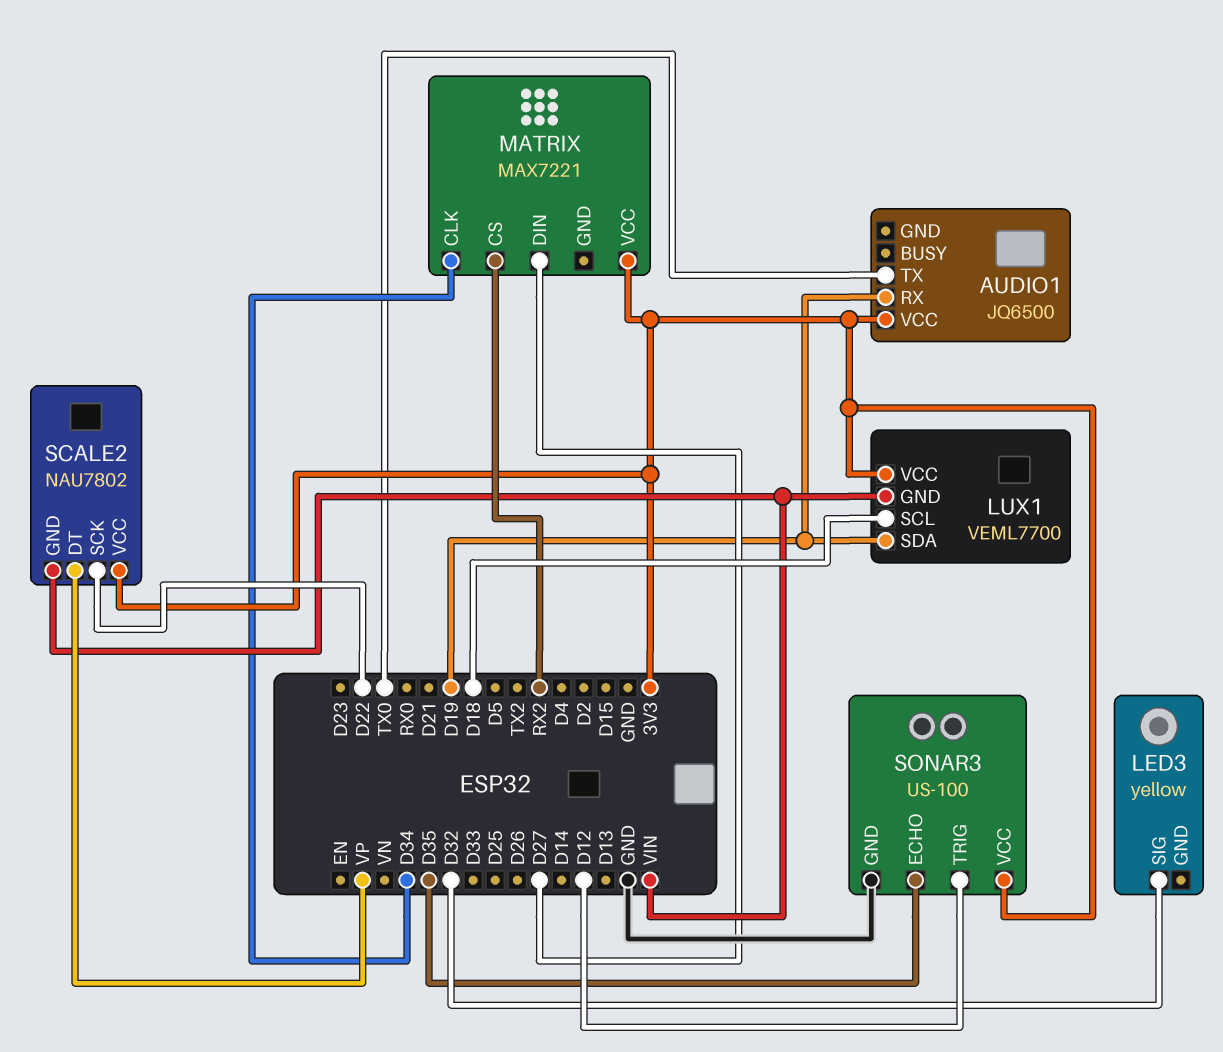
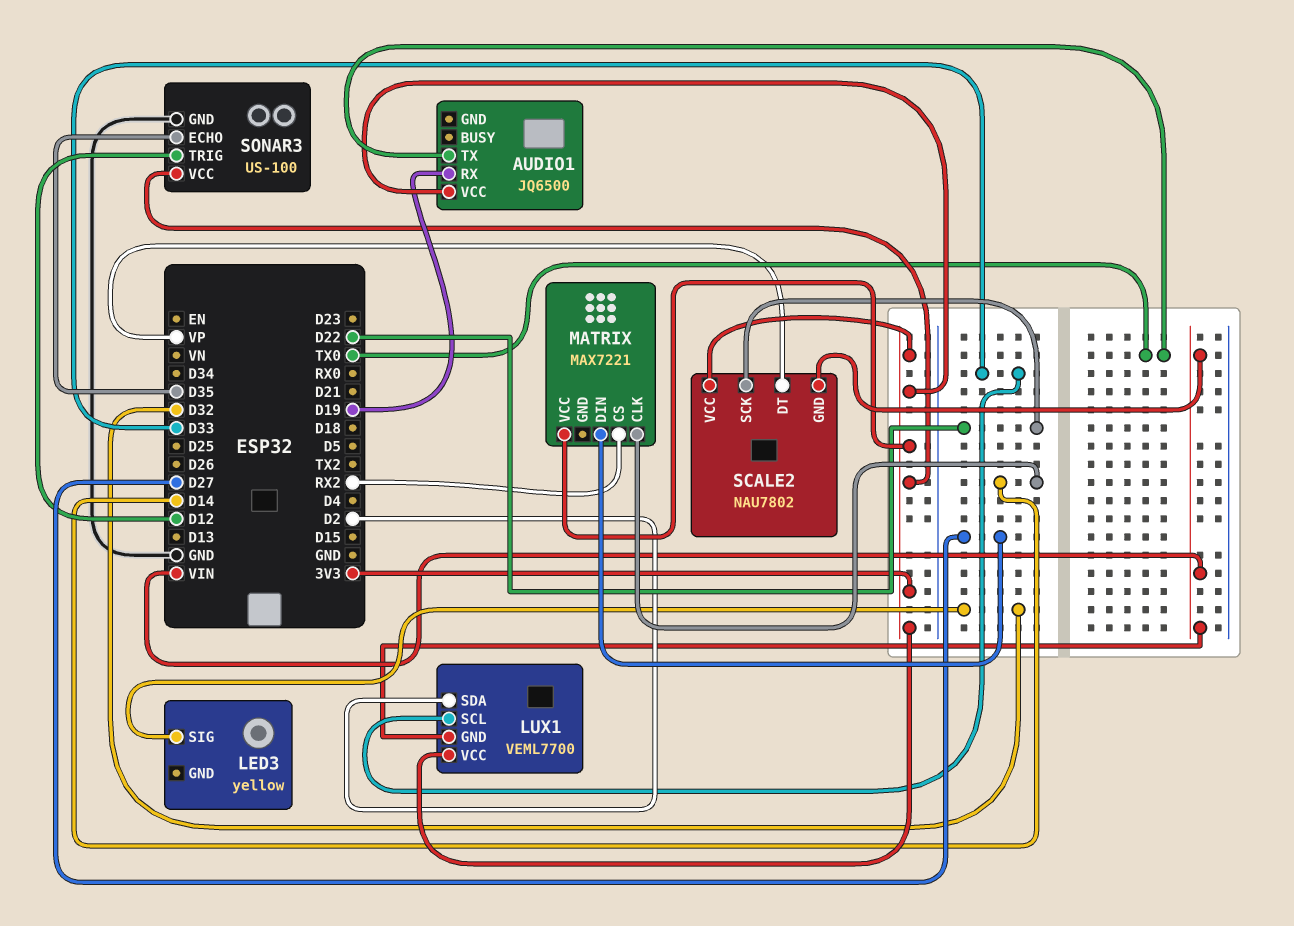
LUX1 pin SCL: D18 -> D33
LUX1 pin SDA: D19 -> D2
MATRIX pin CLK: D34 -> D14

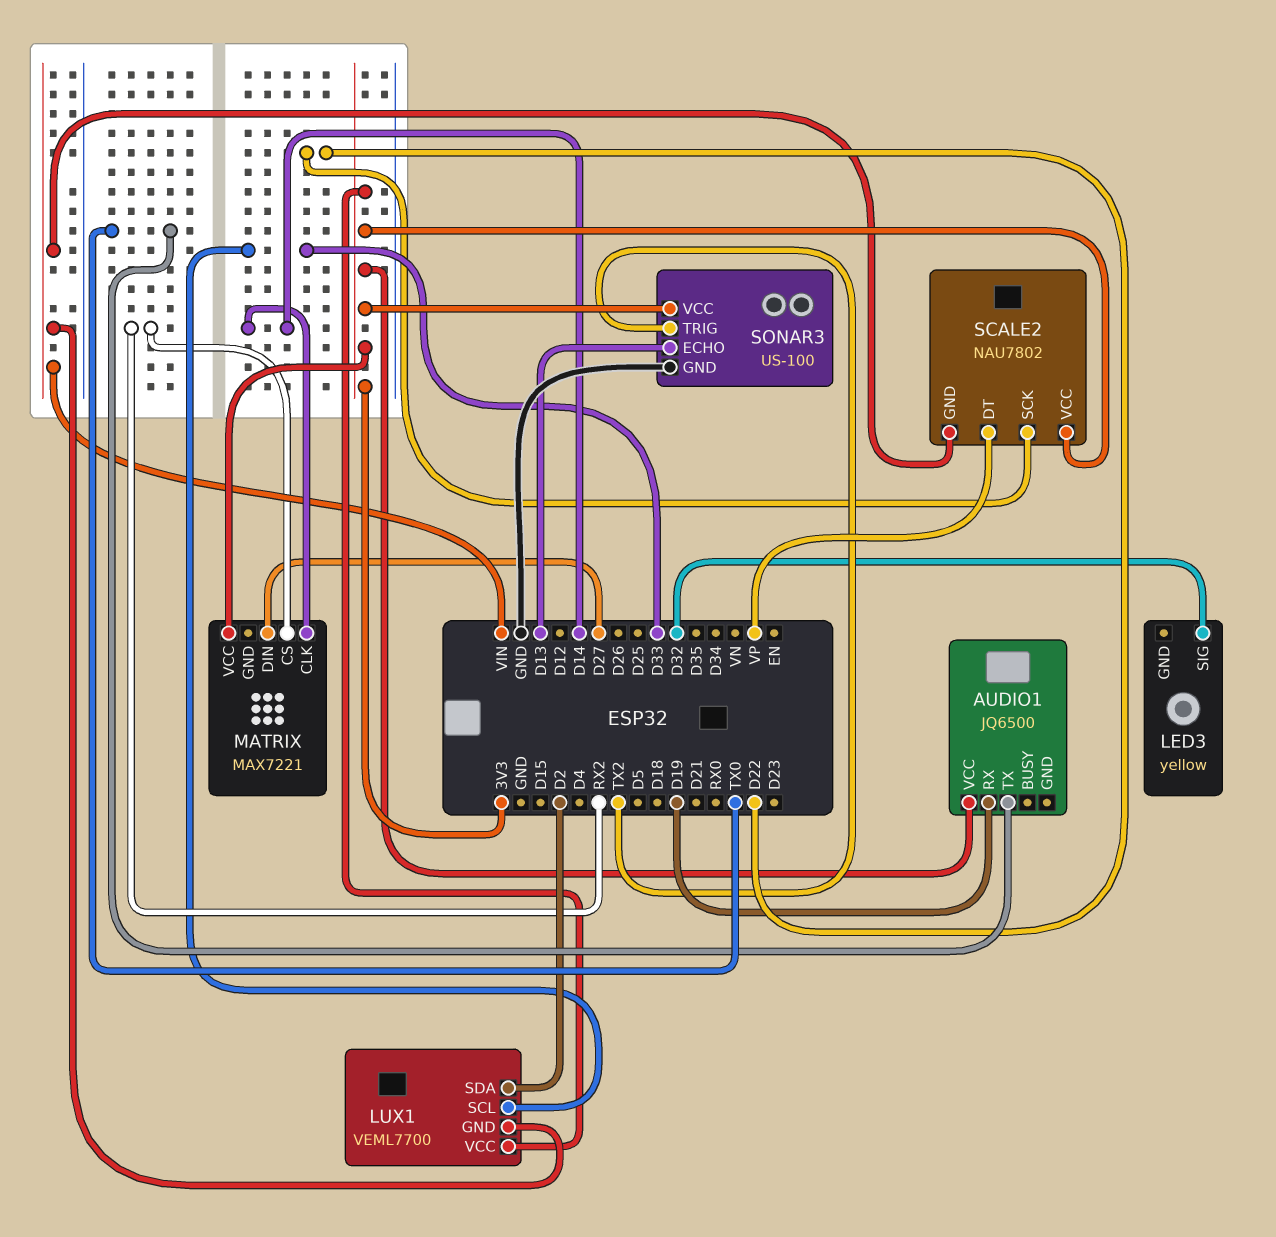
SONAR3 pin ECHO: D35 -> D13
SONAR3 pin TRIG: D12 -> TX2

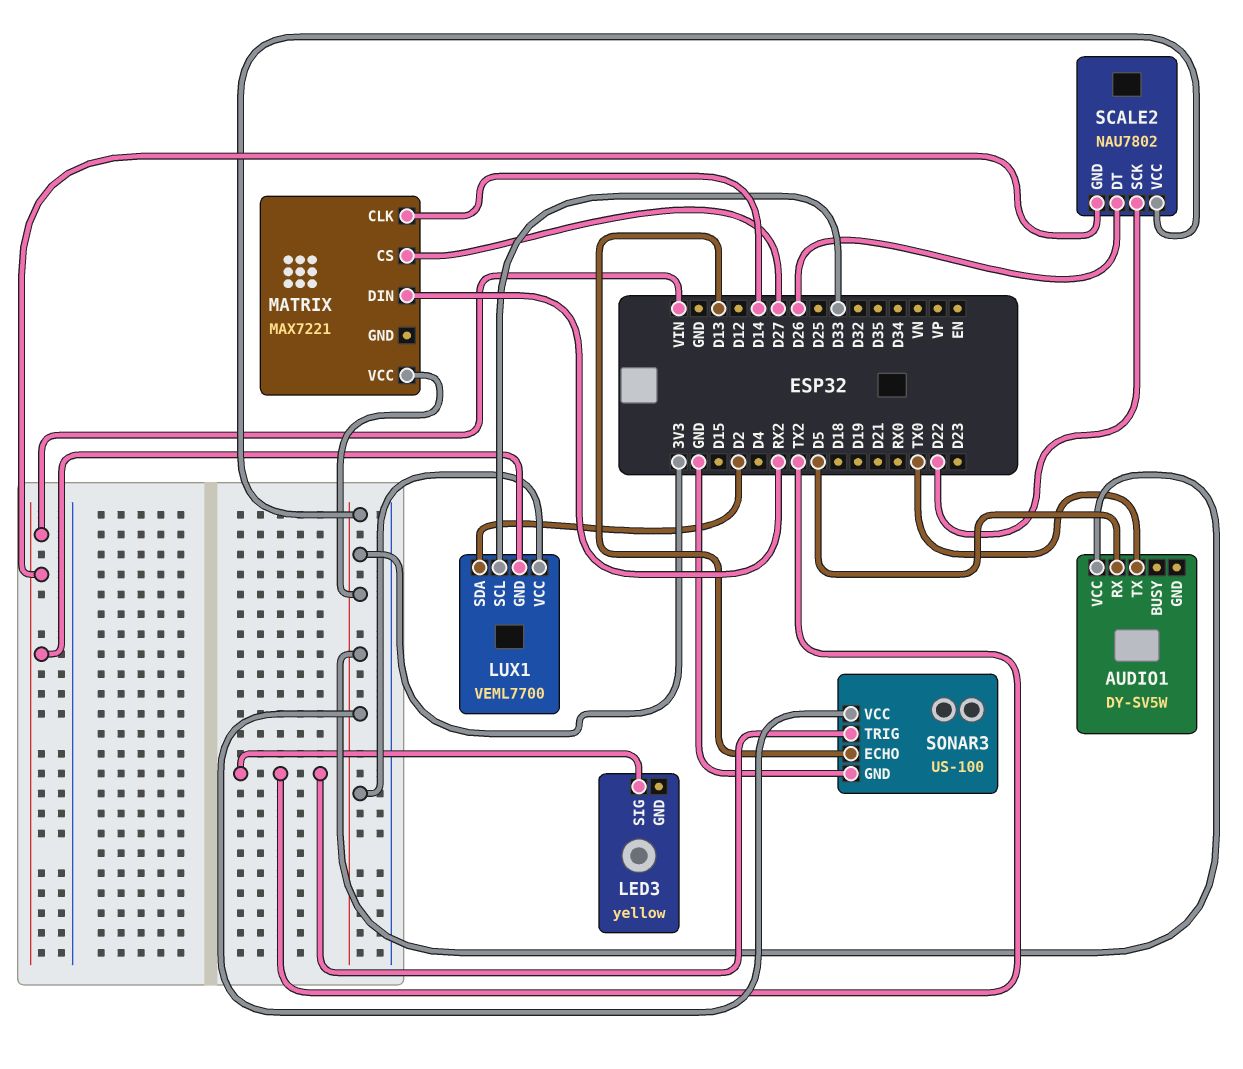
AUDIO1: JQ6500 -> DY-SV5W
AUDIO1 pin RX: D19 -> D5
LED3 pin SIG: D32 -> TX2
MATRIX pin CS: RX2 -> D27
MATRIX pin DIN: D27 -> RX2
SCALE2 pin DT: VP -> D26

